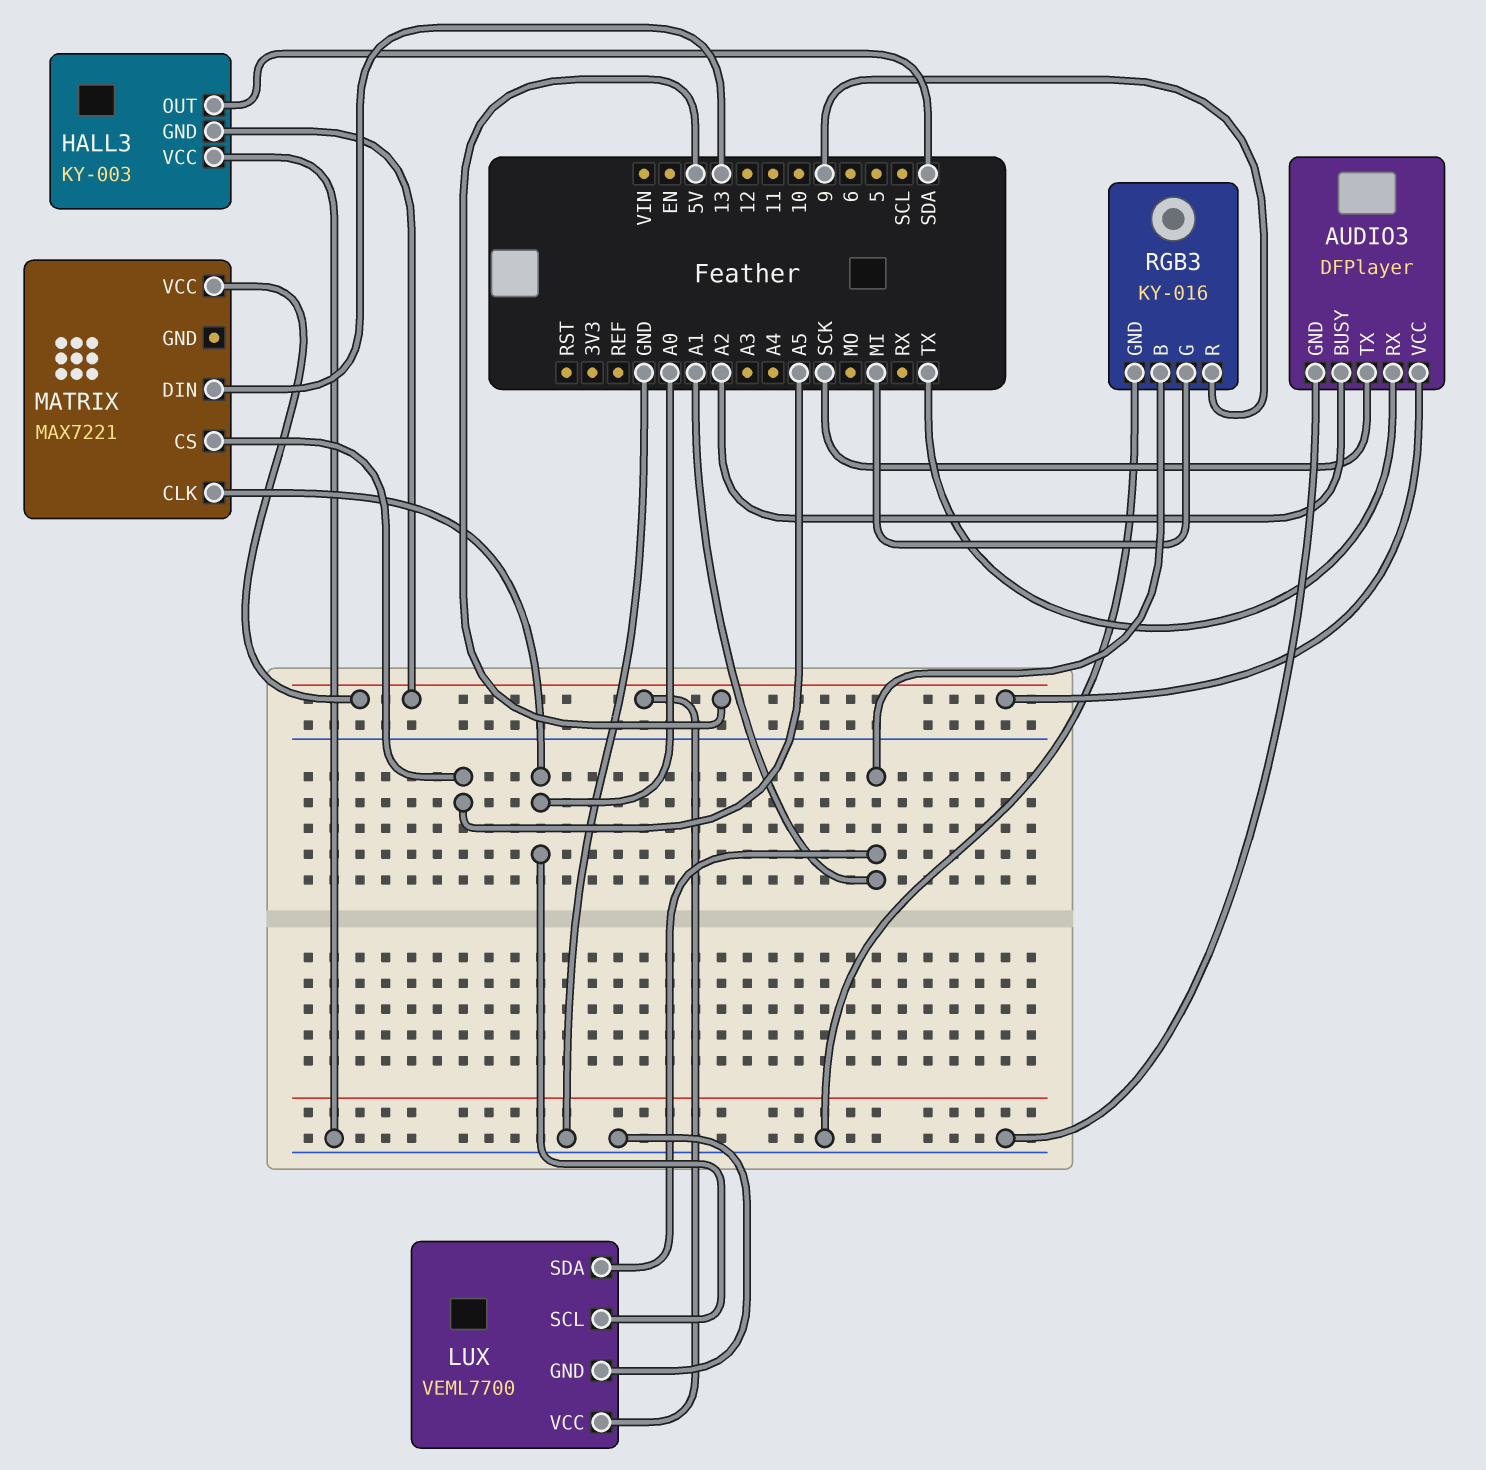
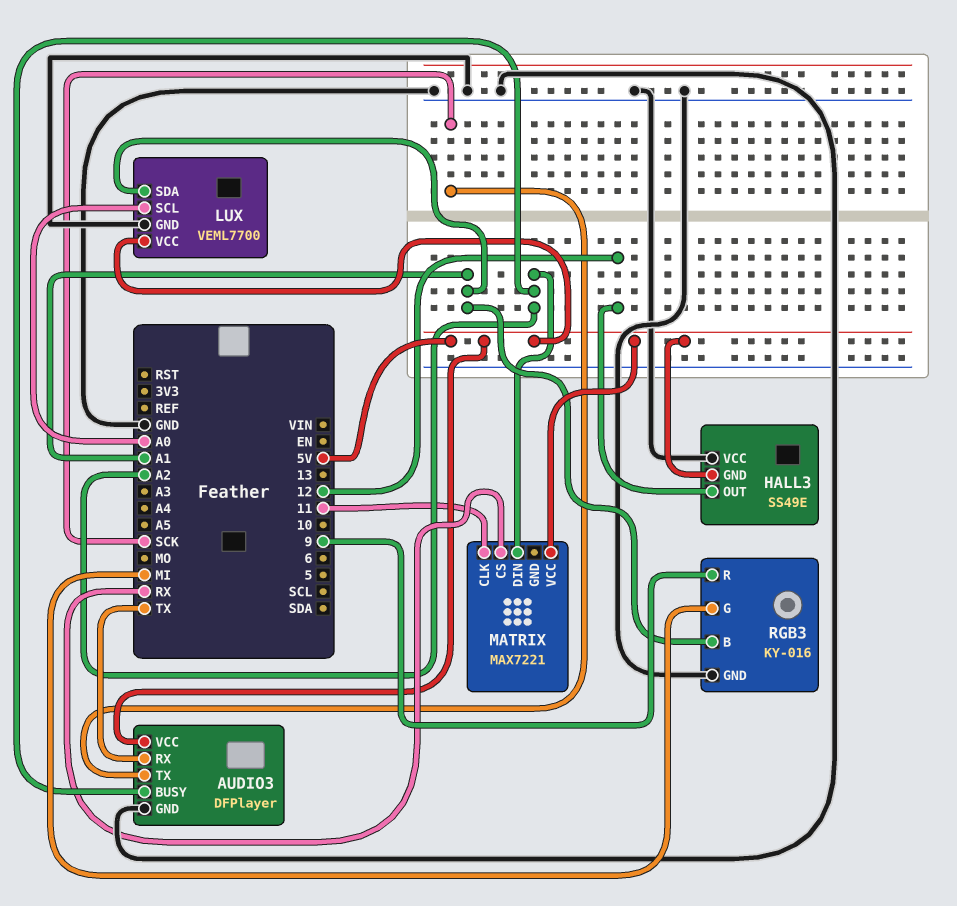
HALL3: KY-003 -> SS49E
HALL3 pin OUT: SDA -> 12
MATRIX pin CLK: A0 -> 11
MATRIX pin CS: A5 -> RX
MATRIX pin DIN: 13 -> A2

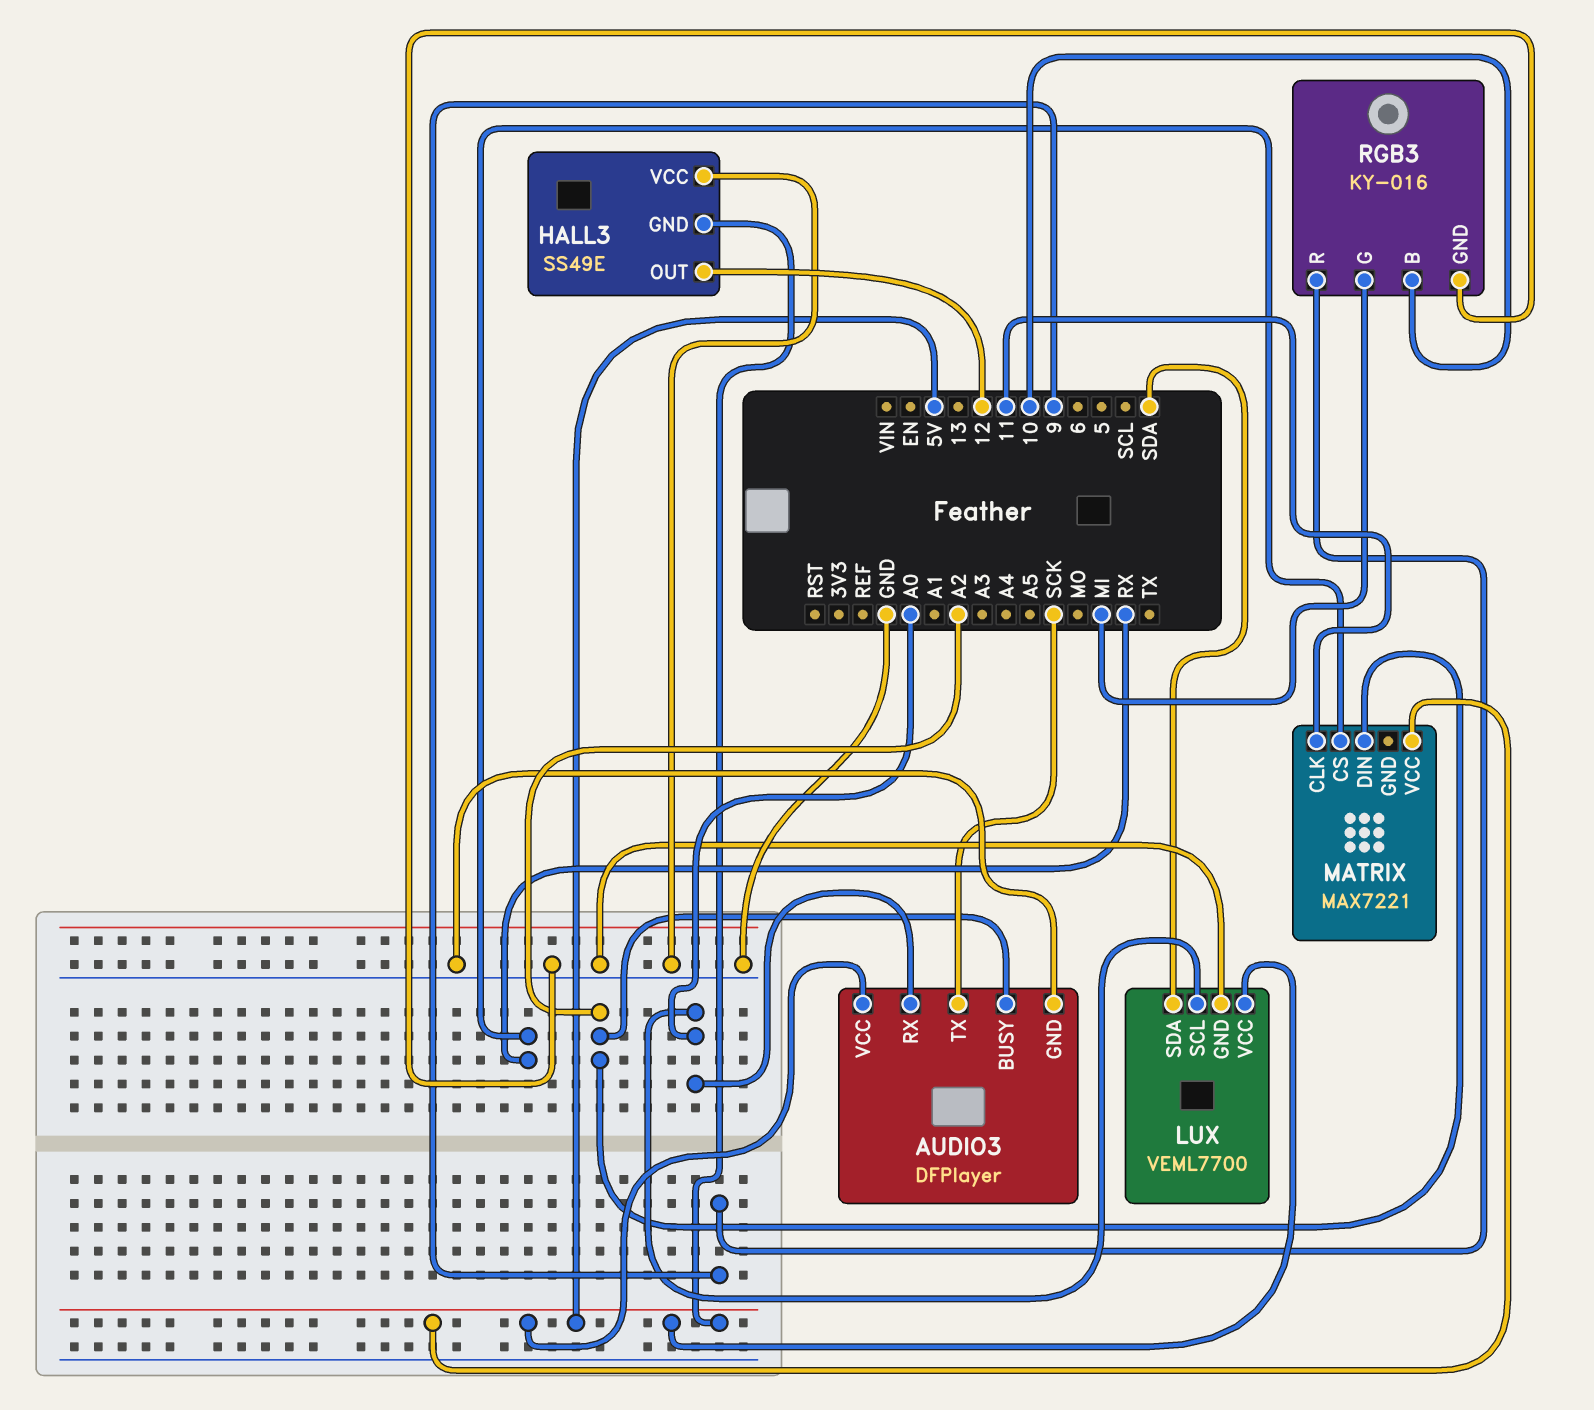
AUDIO3 pin RX: TX -> A0
LUX pin SDA: A1 -> SDA
RGB3 pin B: A1 -> 10

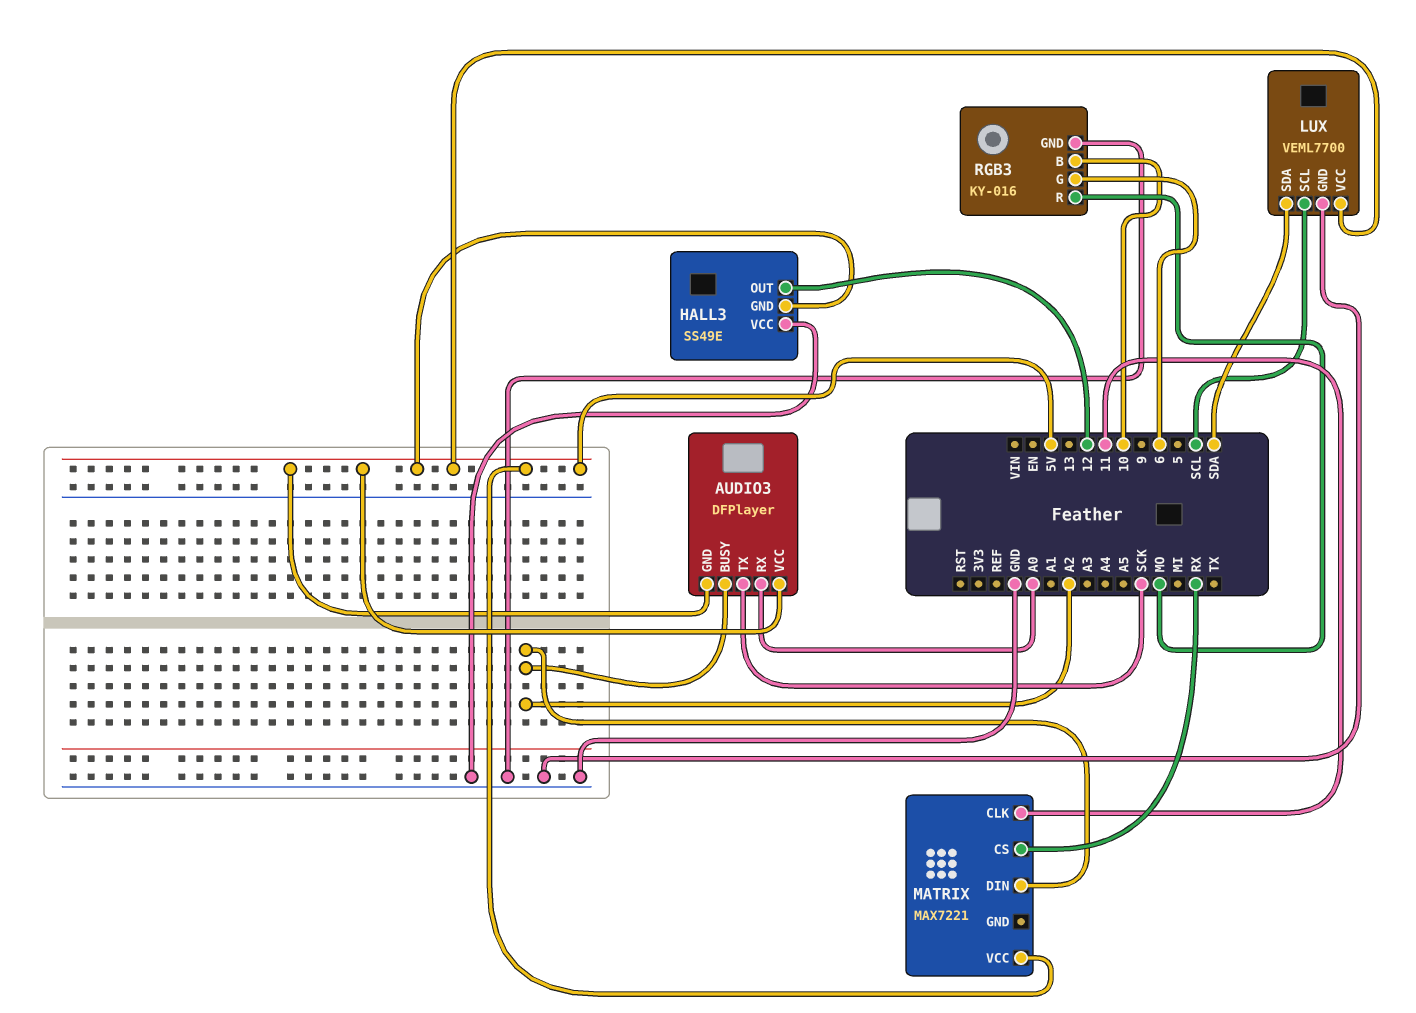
AUDIO3 pin GND: GND -> 5V
LUX pin SCL: A0 -> SCL
RGB3 pin G: MI -> 6
RGB3 pin R: 9 -> MO

